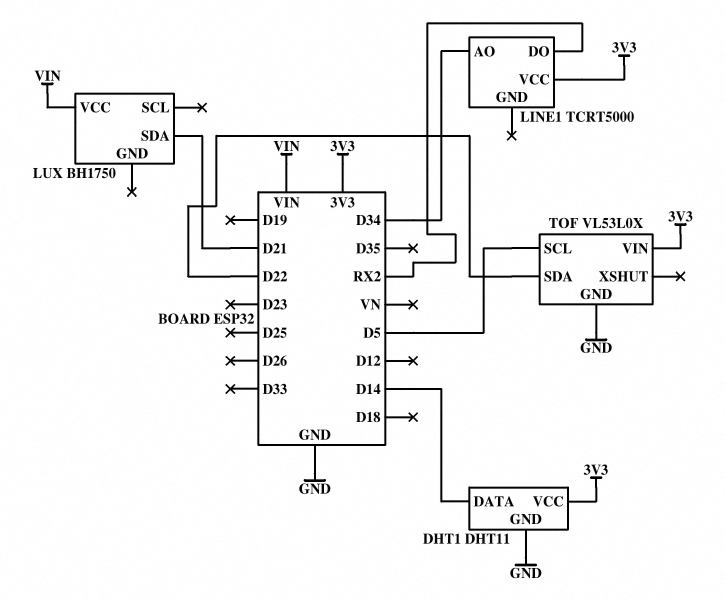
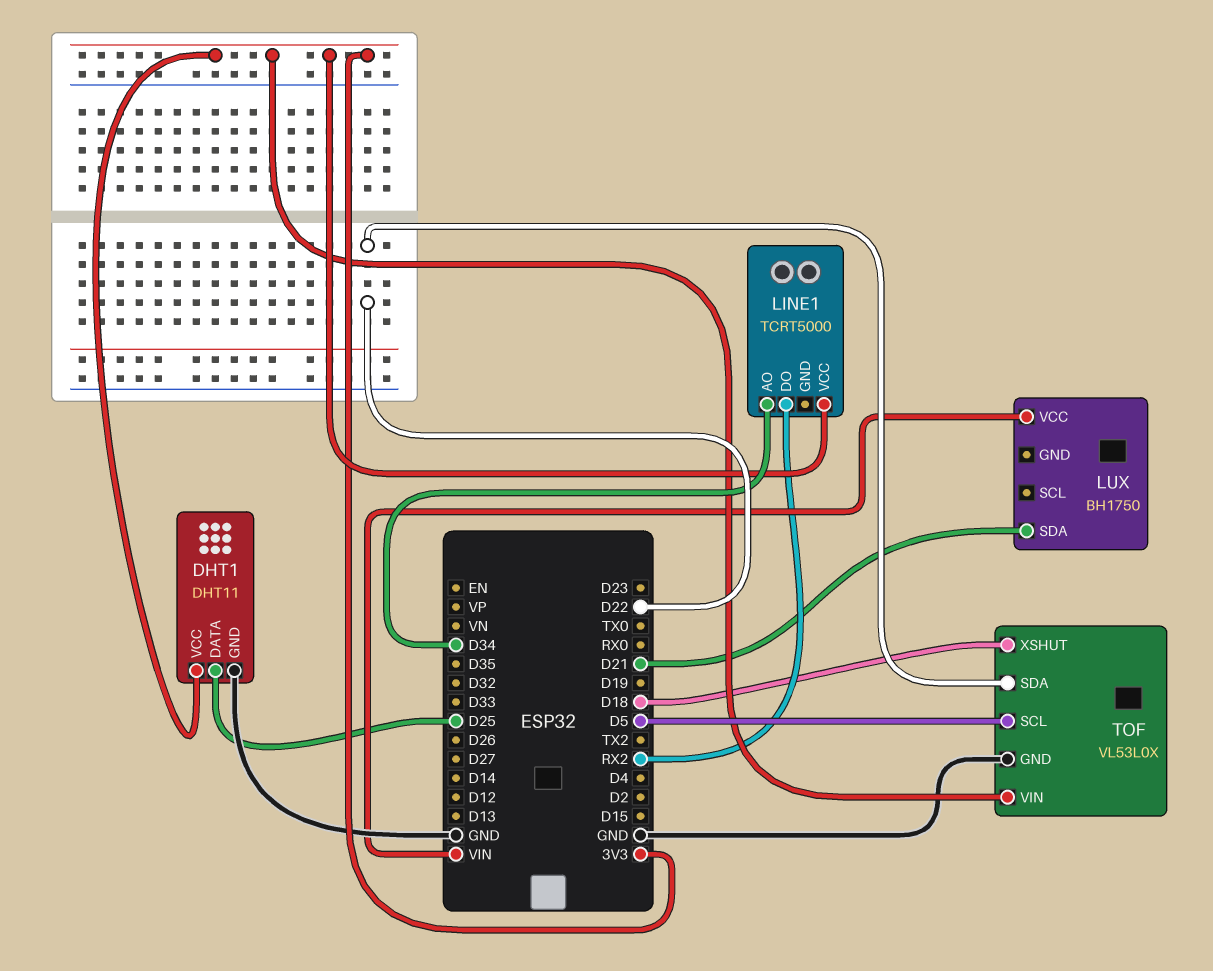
DHT1 pin DATA: D14 -> D25
TOF pin XSHUT: none -> D18

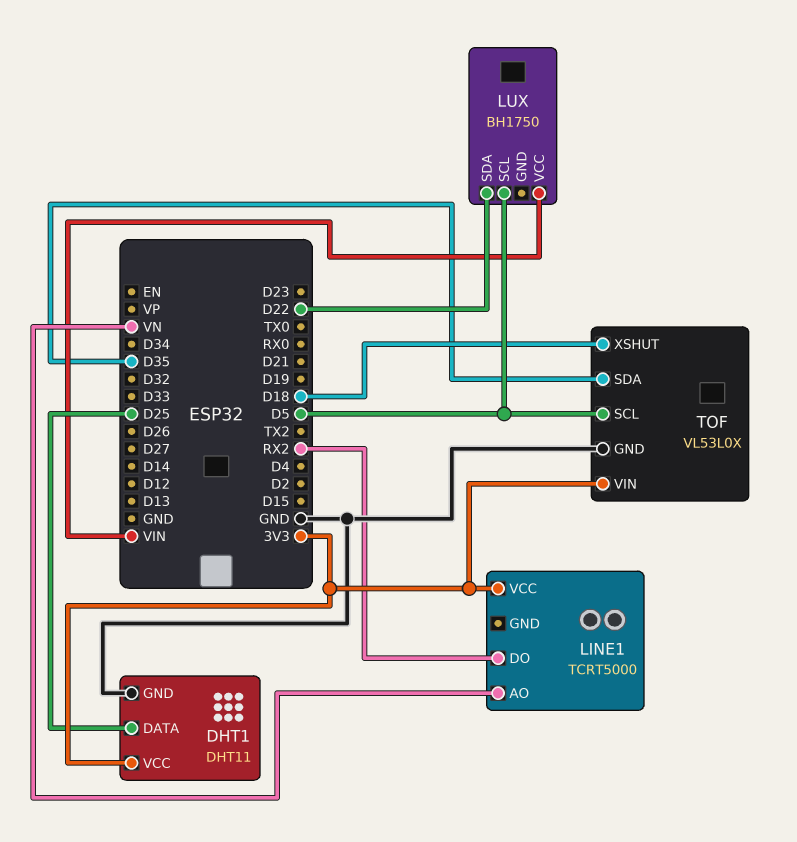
LINE1 pin AO: D34 -> VN
LUX pin SCL: none -> D5
LUX pin SDA: D21 -> D22
TOF pin SDA: D22 -> D35

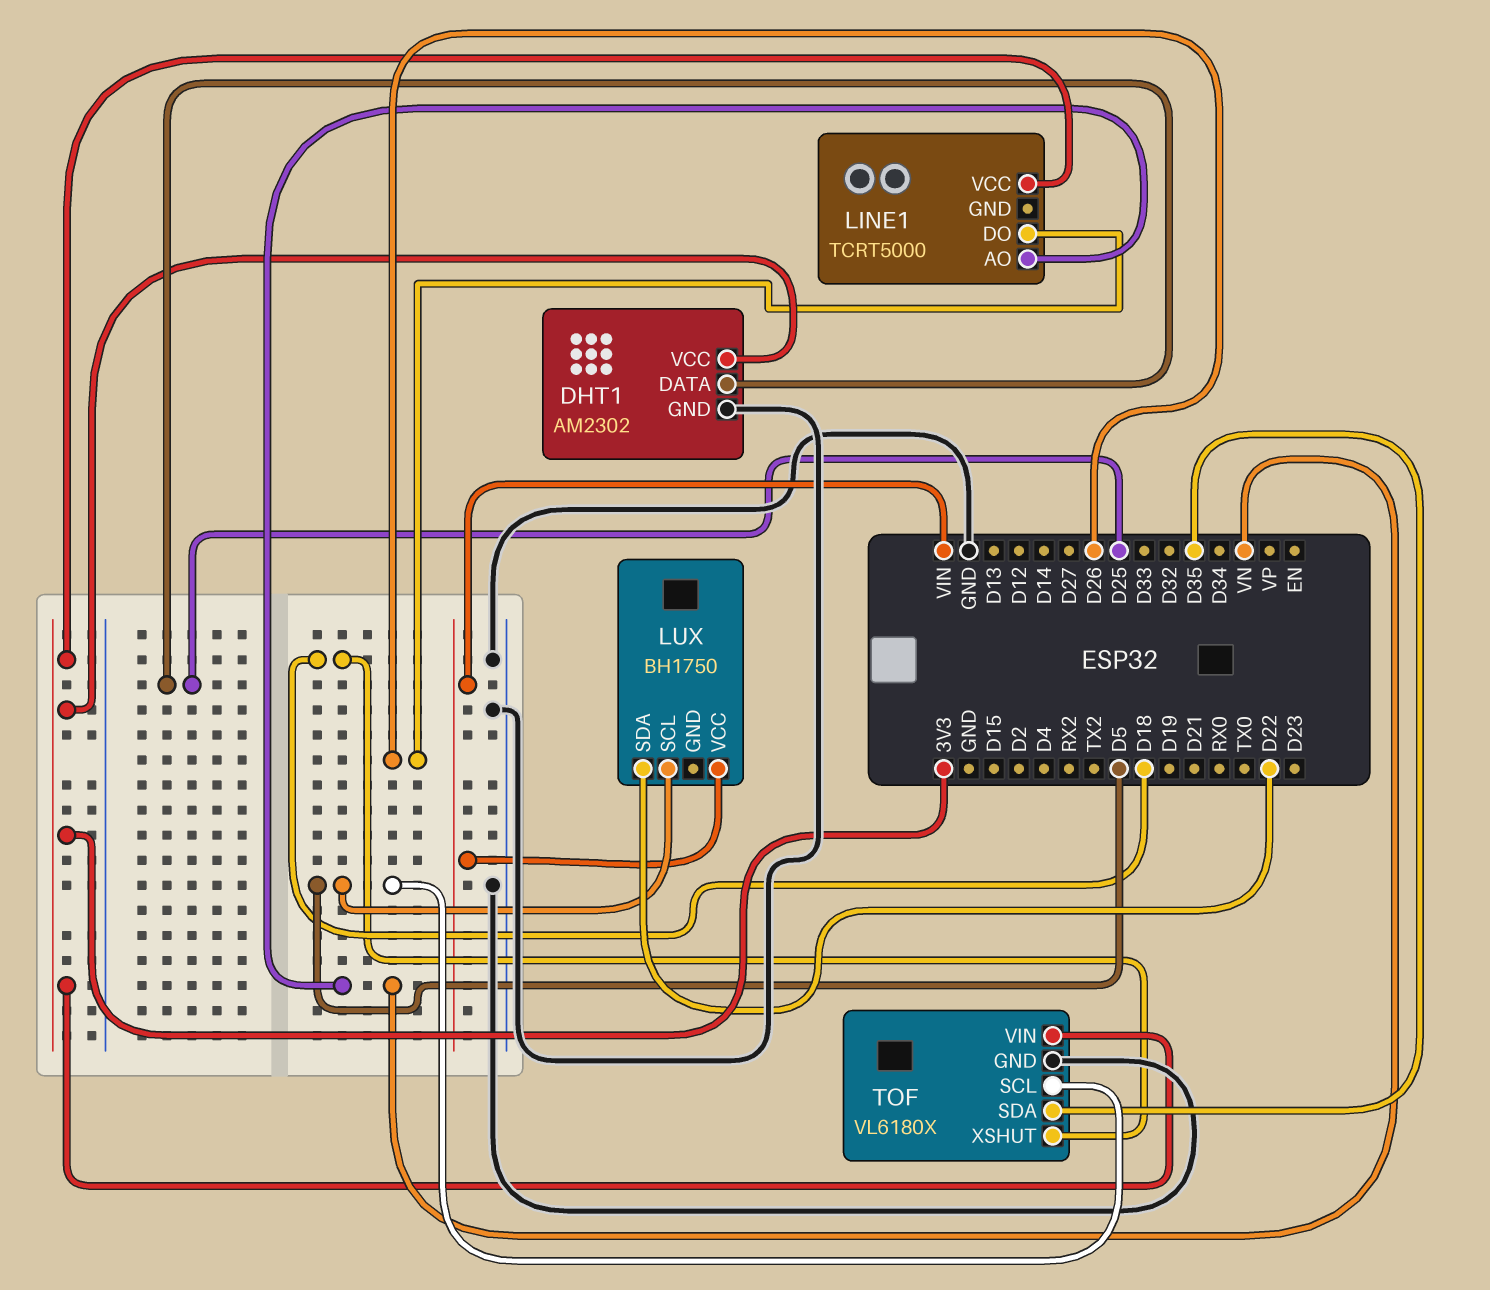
DHT1: DHT11 -> AM2302
LINE1 pin DO: RX2 -> D26
TOF: VL53L0X -> VL6180X

